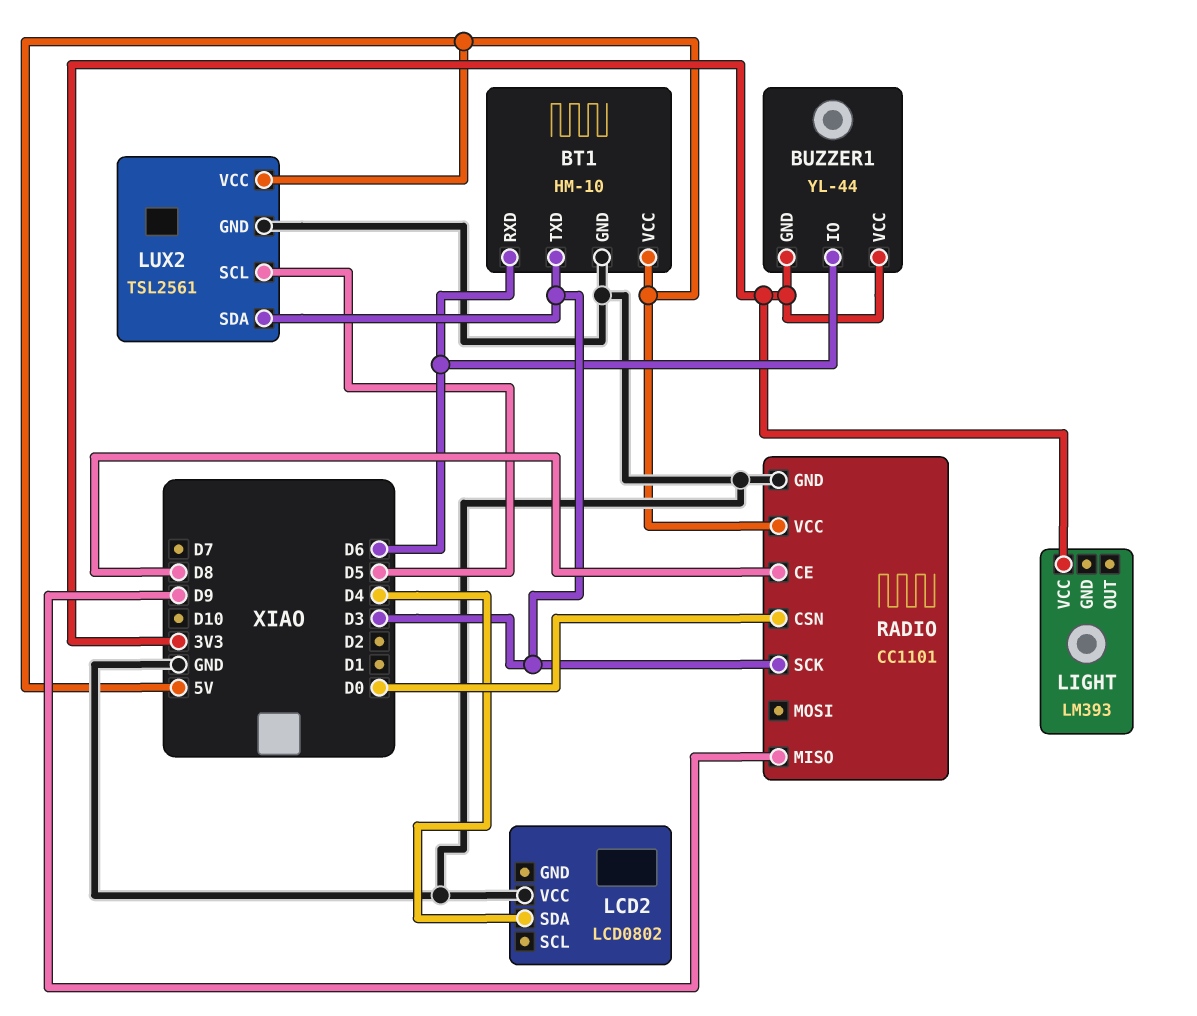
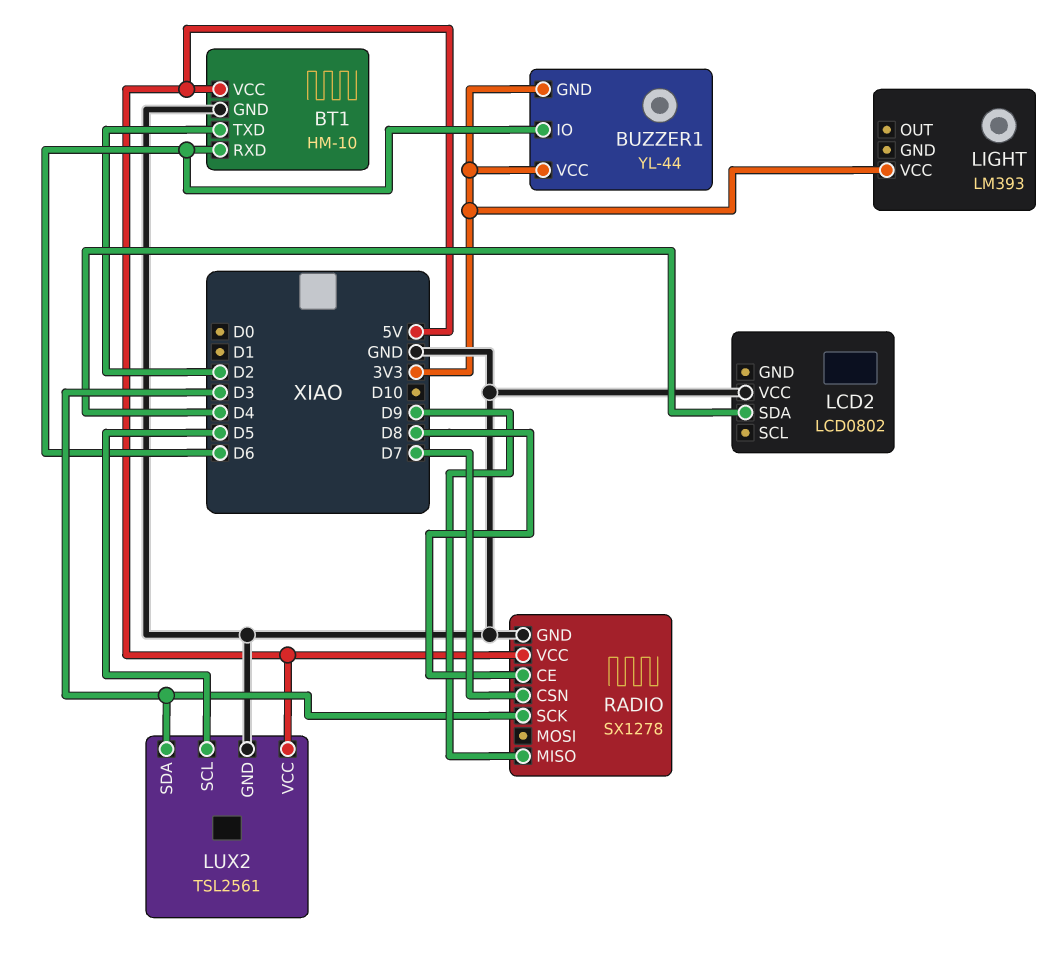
BT1 pin TXD: D3 -> D2
RADIO: CC1101 -> SX1278
RADIO pin CSN: D0 -> D7

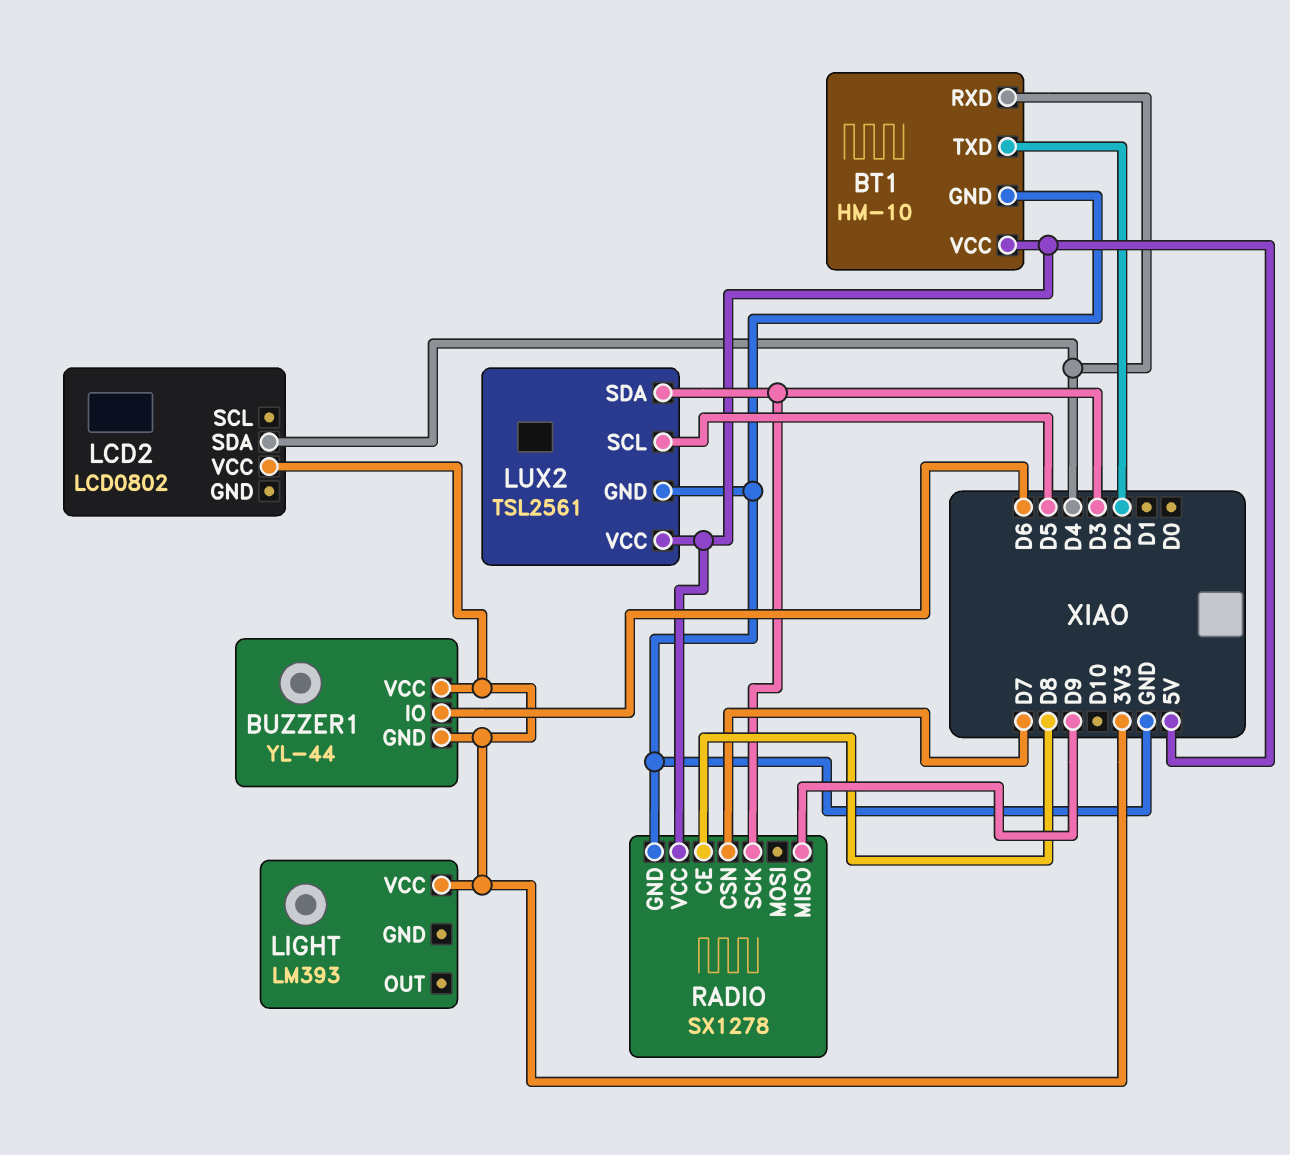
BT1 pin RXD: D6 -> D4
LCD2 pin VCC: GND -> 3V3

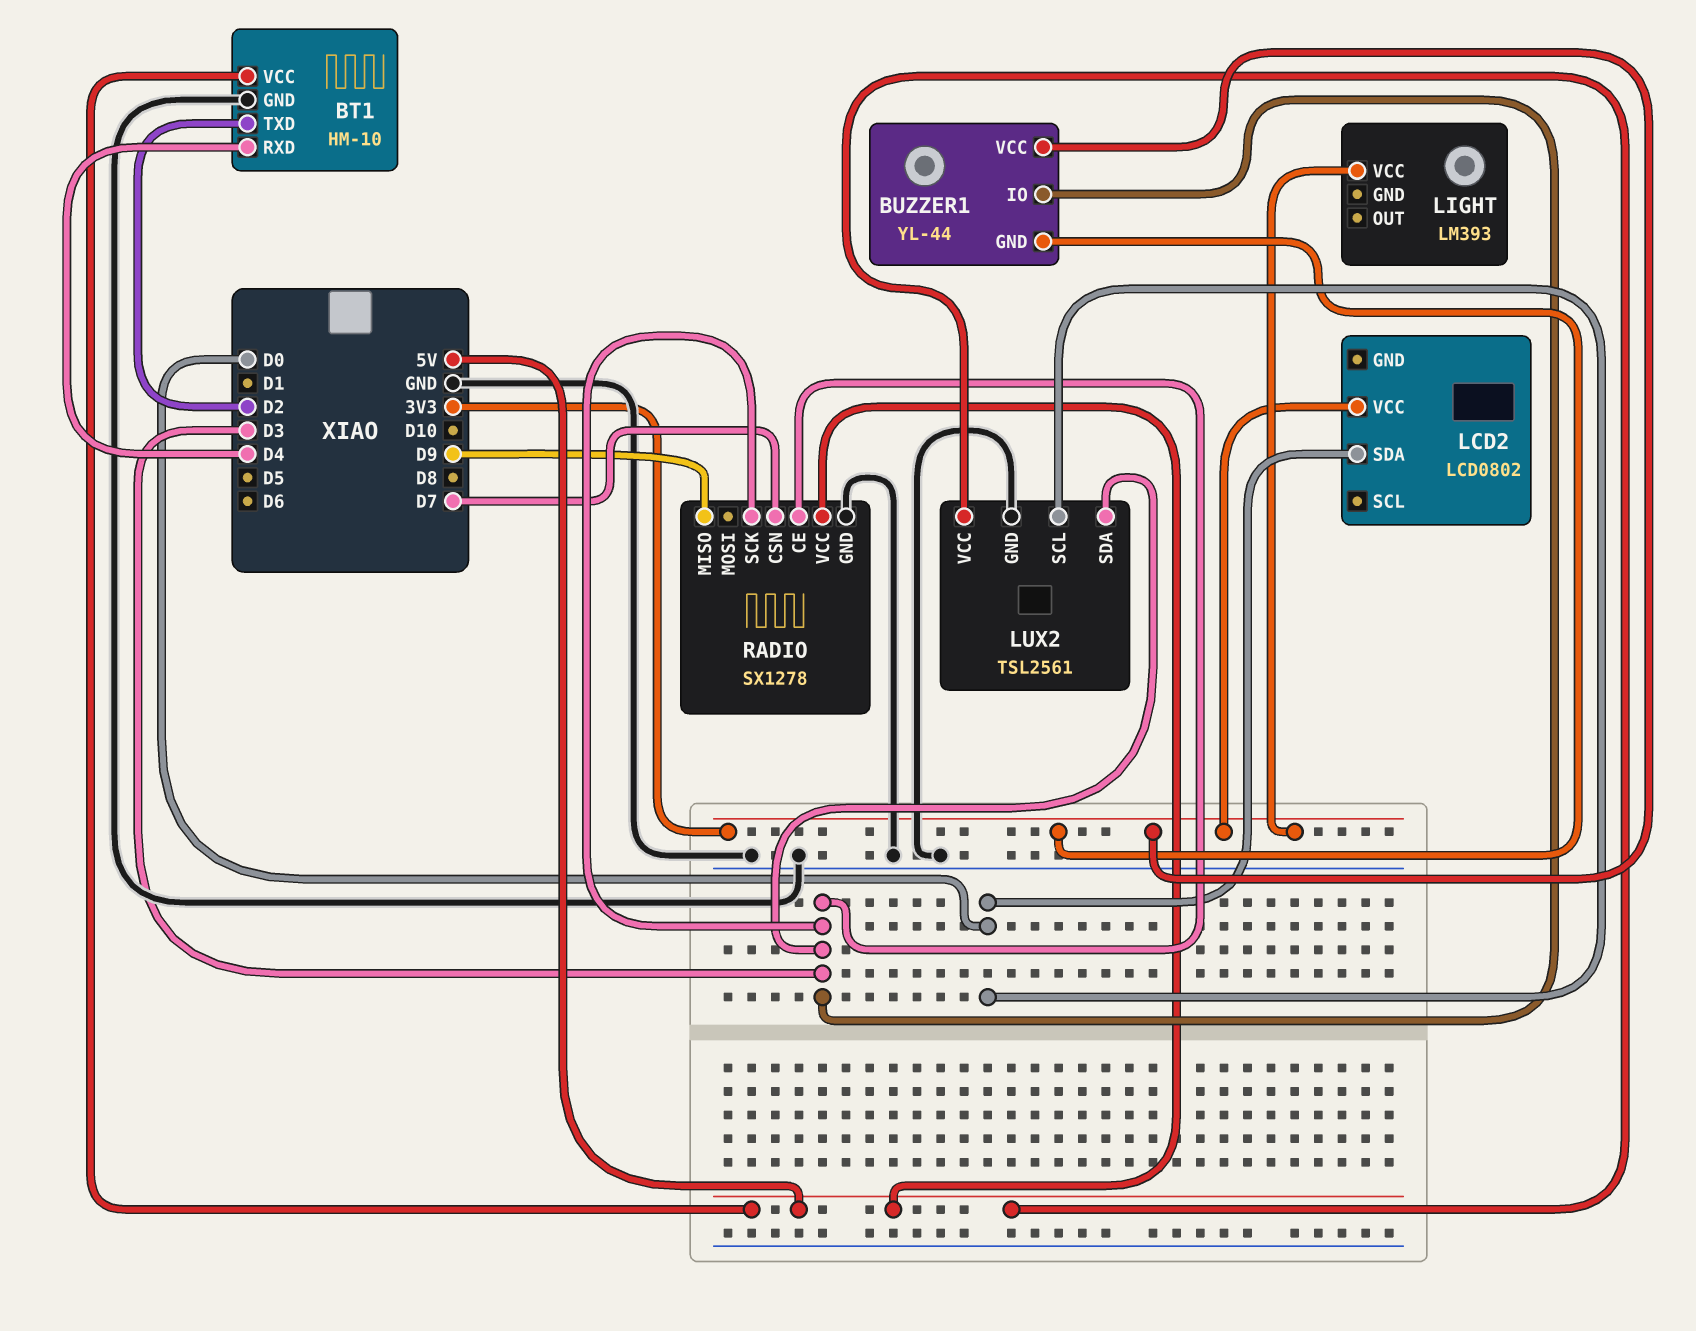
BUZZER1 pin IO: D6 -> D3
LCD2 pin SDA: D4 -> D0
LUX2 pin SCL: D5 -> D0
RADIO pin CE: D8 -> D3

